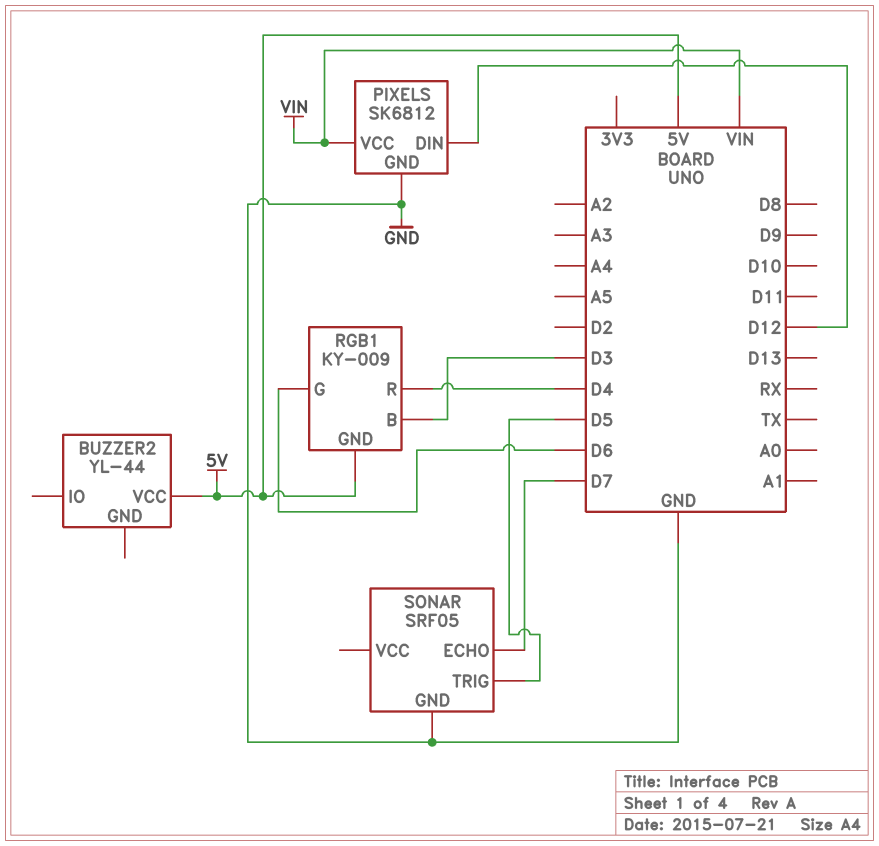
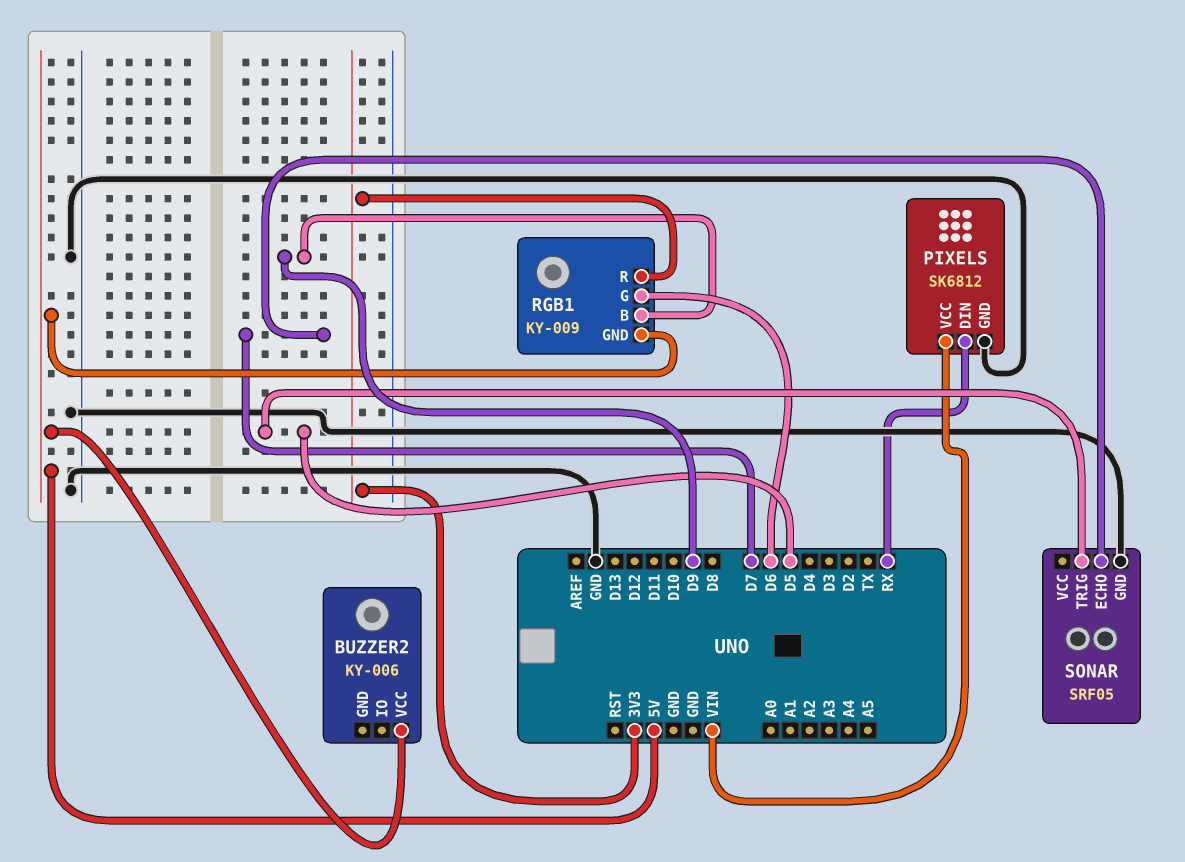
BUZZER2: YL-44 -> KY-006
PIXELS pin DIN: D12 -> RX
RGB1 pin B: D3 -> D9
RGB1 pin R: D4 -> 3V3

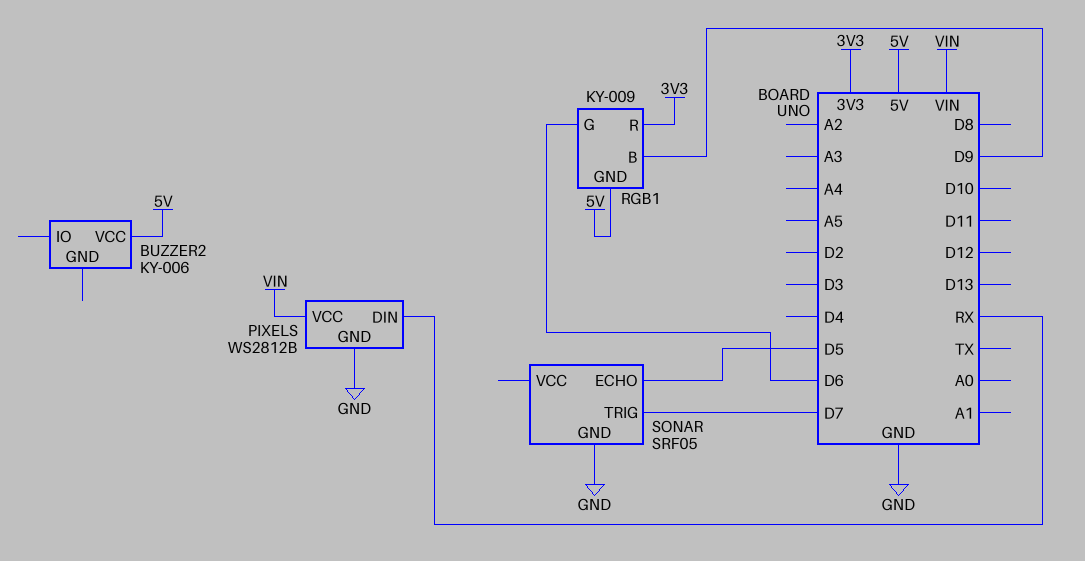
PIXELS: SK6812 -> WS2812B
SONAR pin ECHO: D7 -> D5
SONAR pin TRIG: D5 -> D7

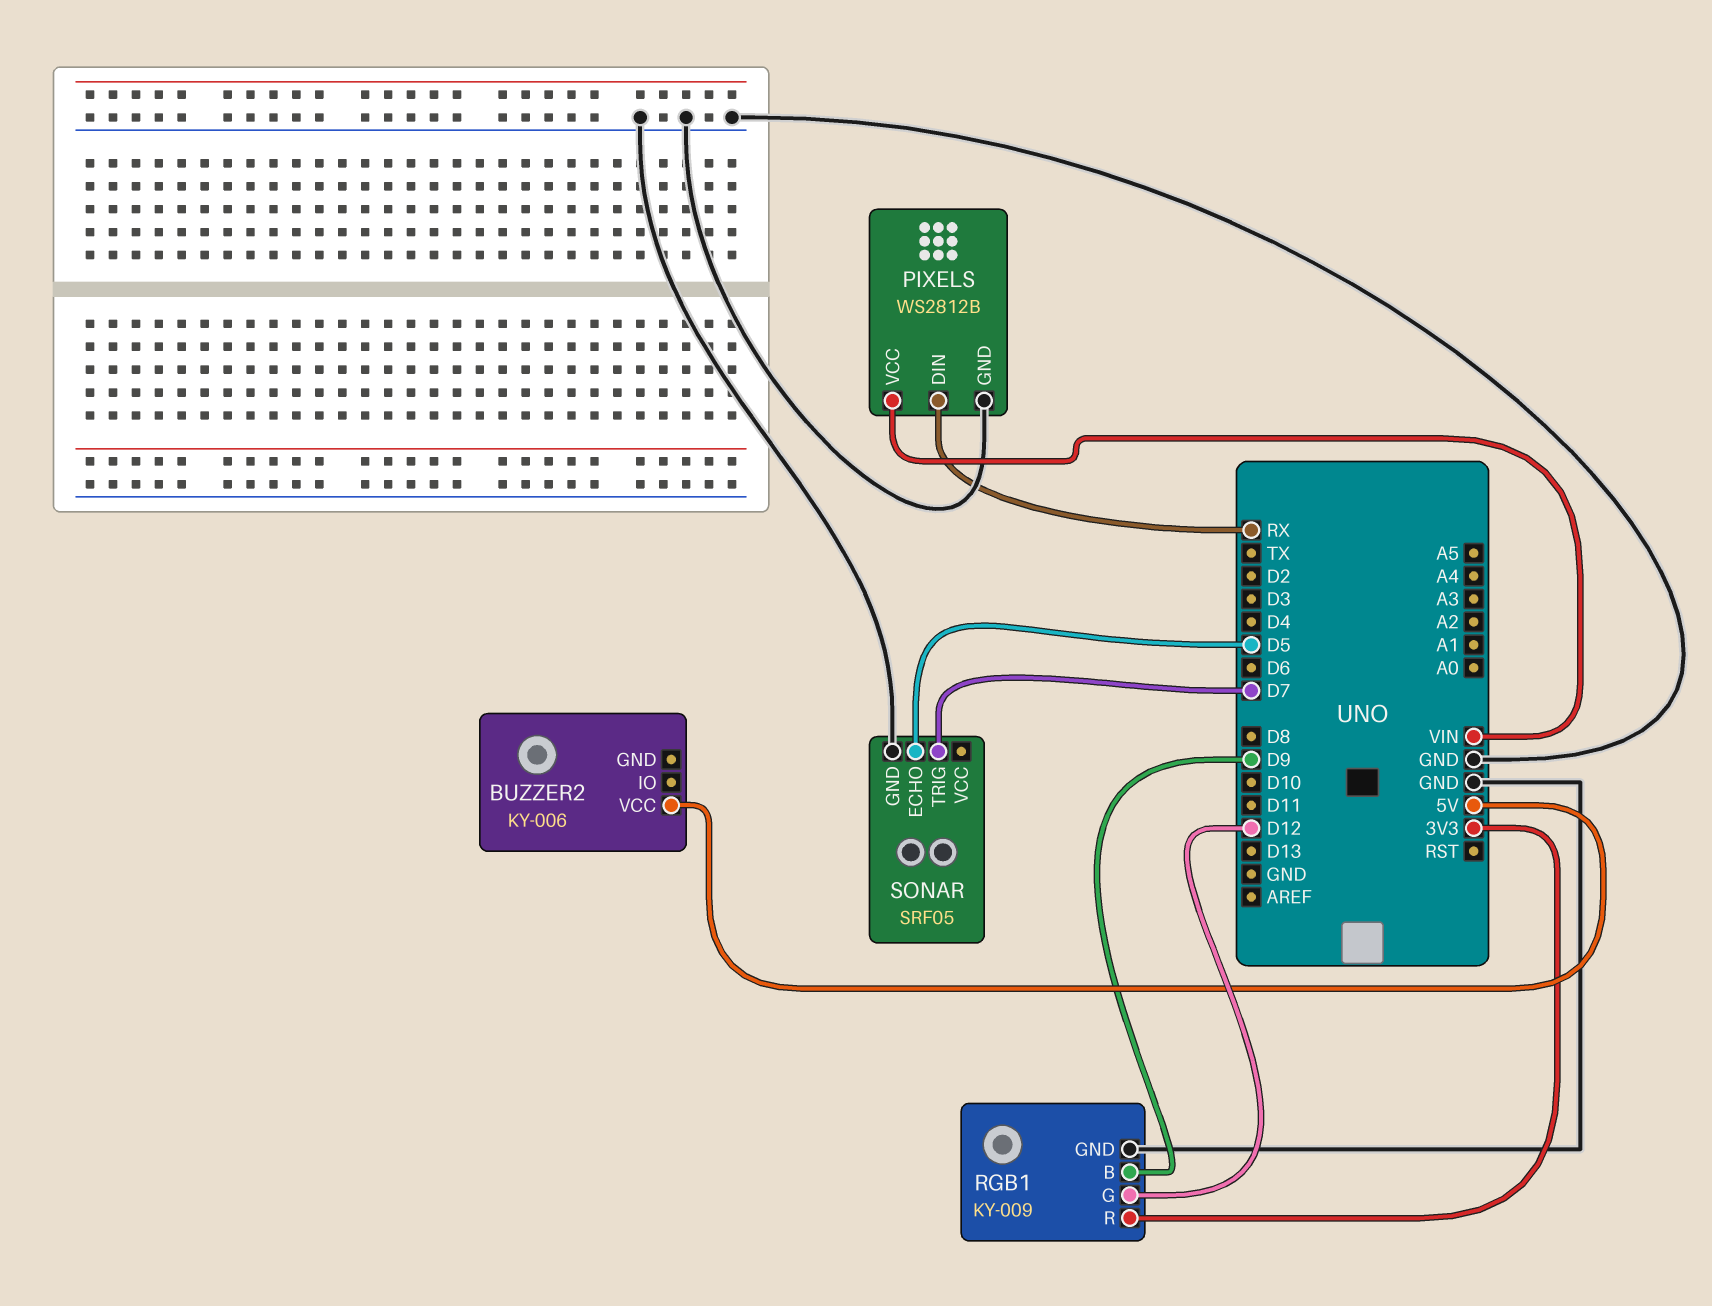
RGB1 pin G: D6 -> D12
RGB1 pin GND: 5V -> GND

